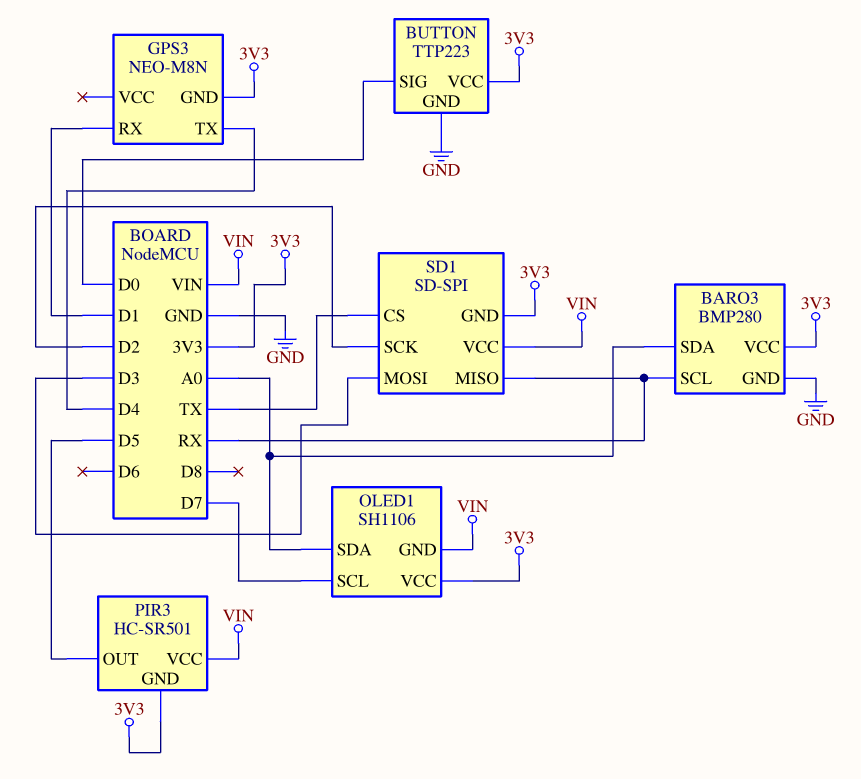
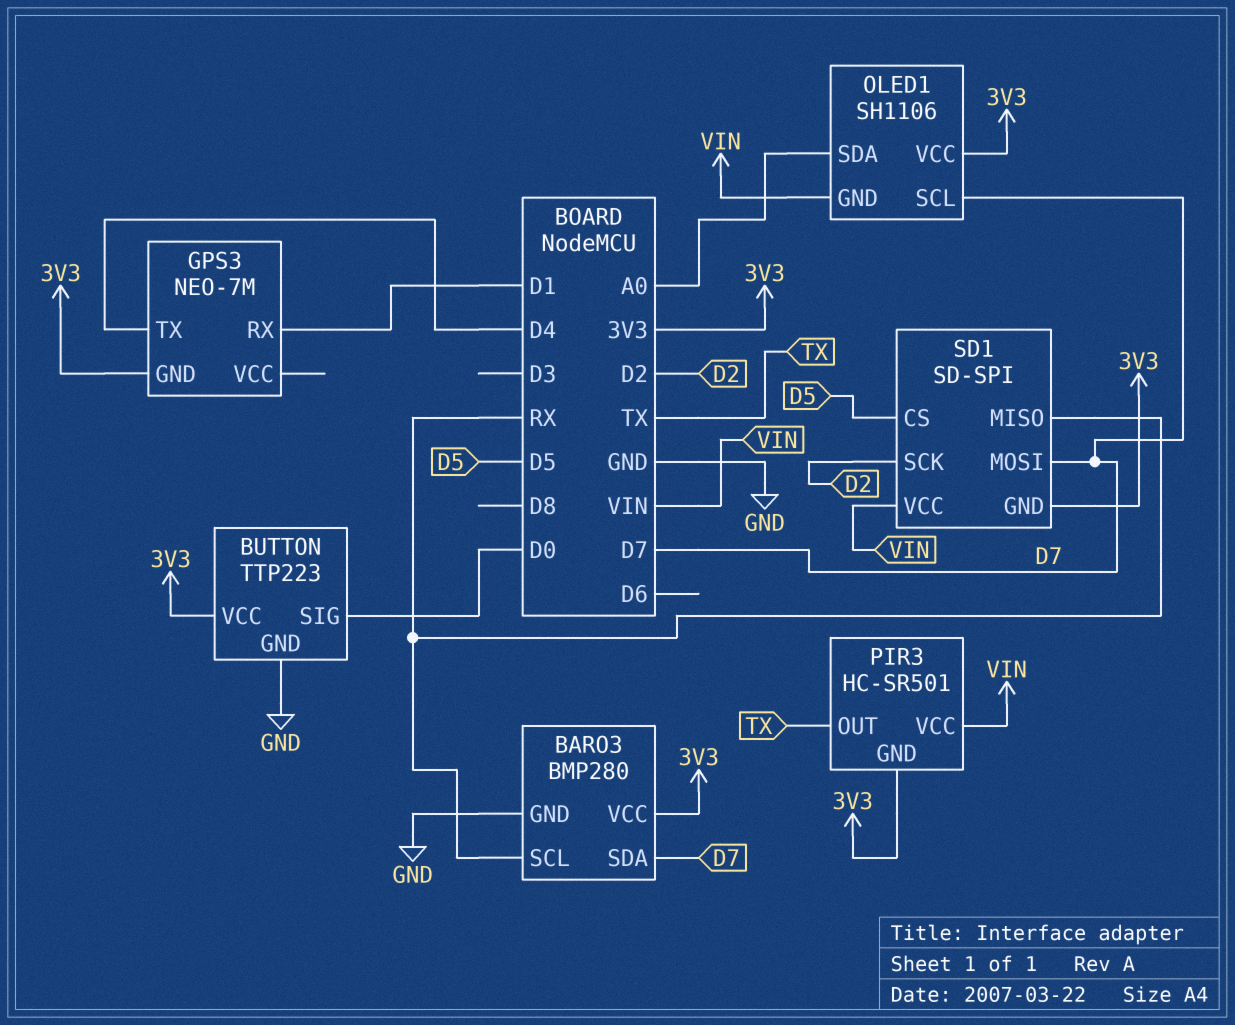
BARO3 pin SDA: A0 -> D7
GPS3: NEO-M8N -> NEO-7M
PIR3 pin OUT: D5 -> TX
SD1 pin CS: TX -> D5
SD1 pin MOSI: D3 -> D7

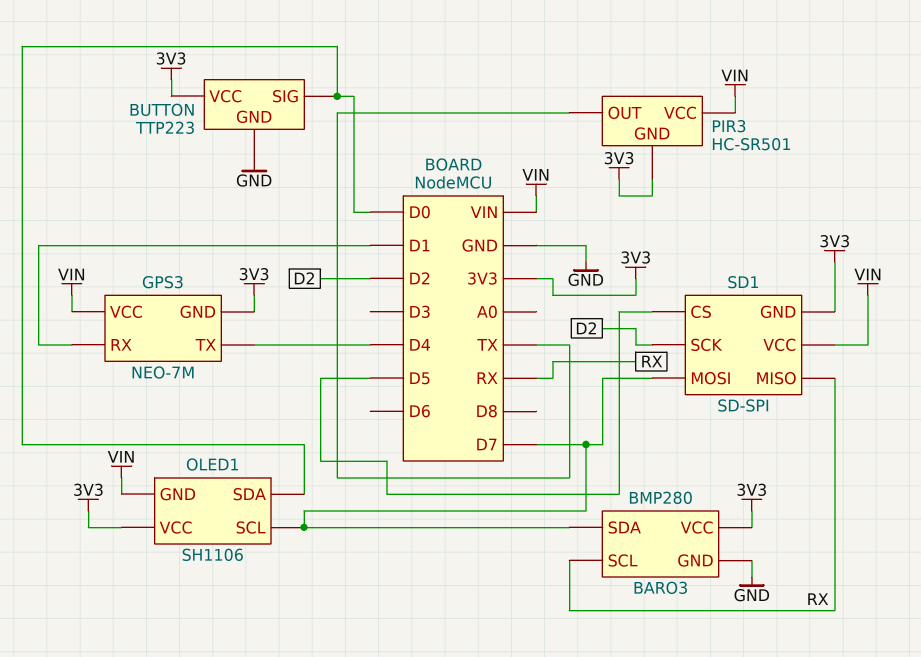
GPS3 pin VCC: none -> VIN
OLED1 pin SDA: A0 -> D0

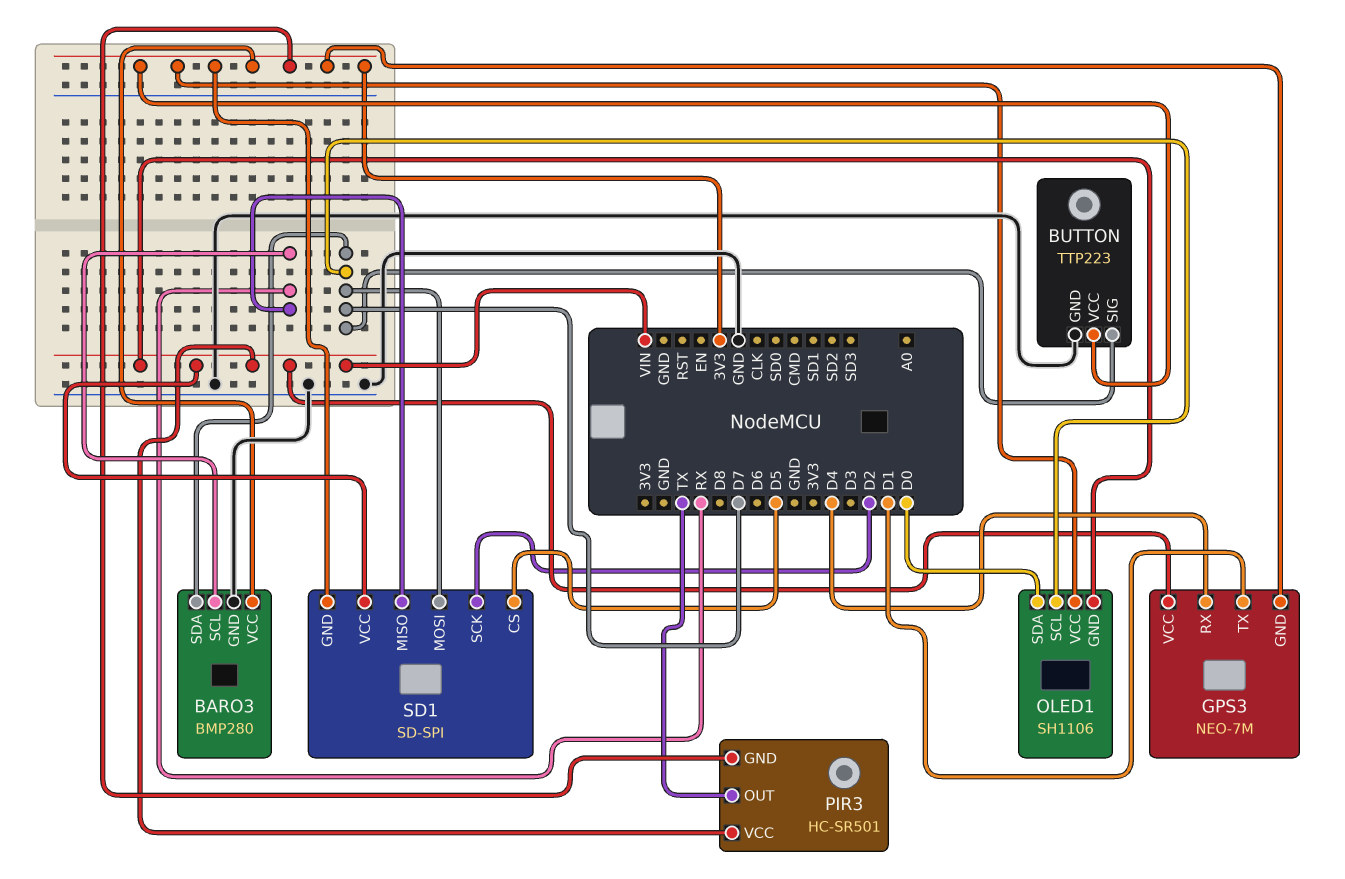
BUTTON pin SIG: D0 -> D7
GPS3 pin RX: D1 -> D4
GPS3 pin TX: D4 -> D1

